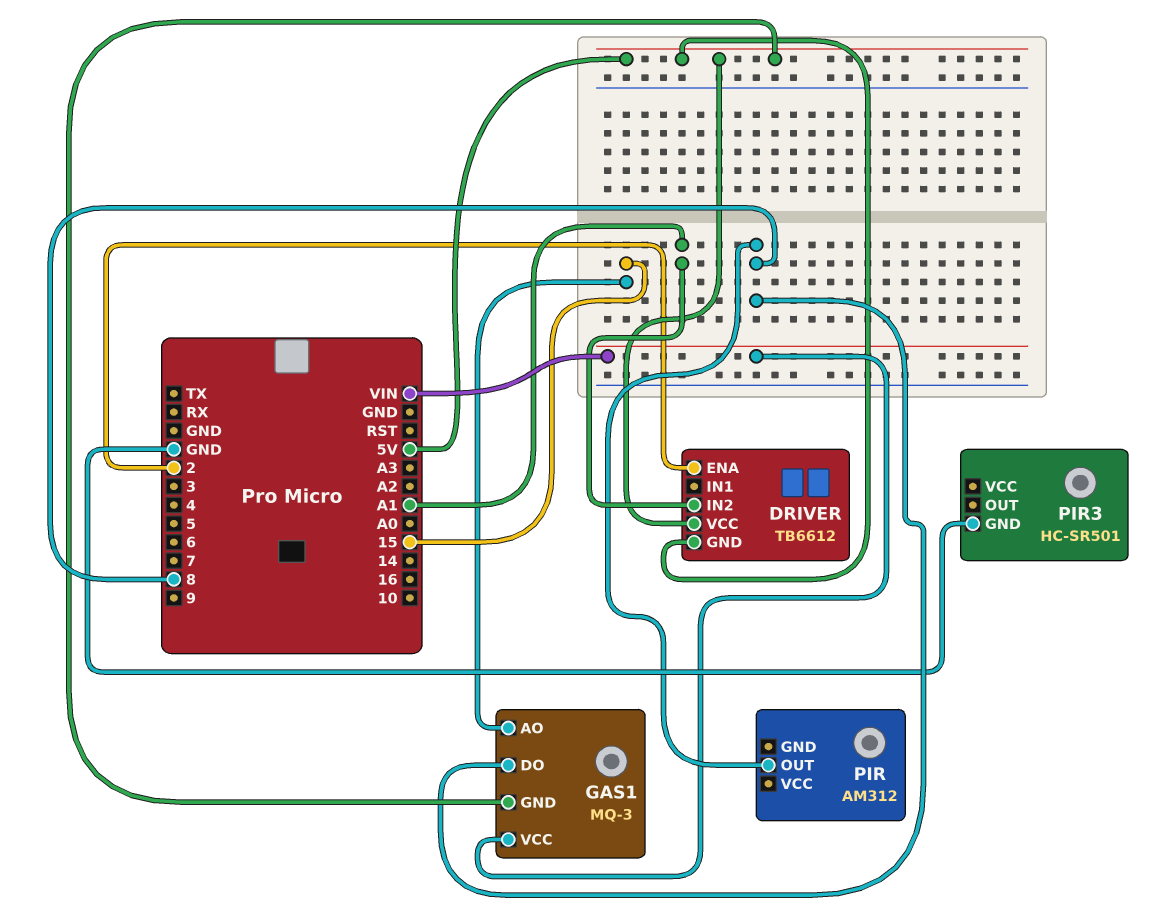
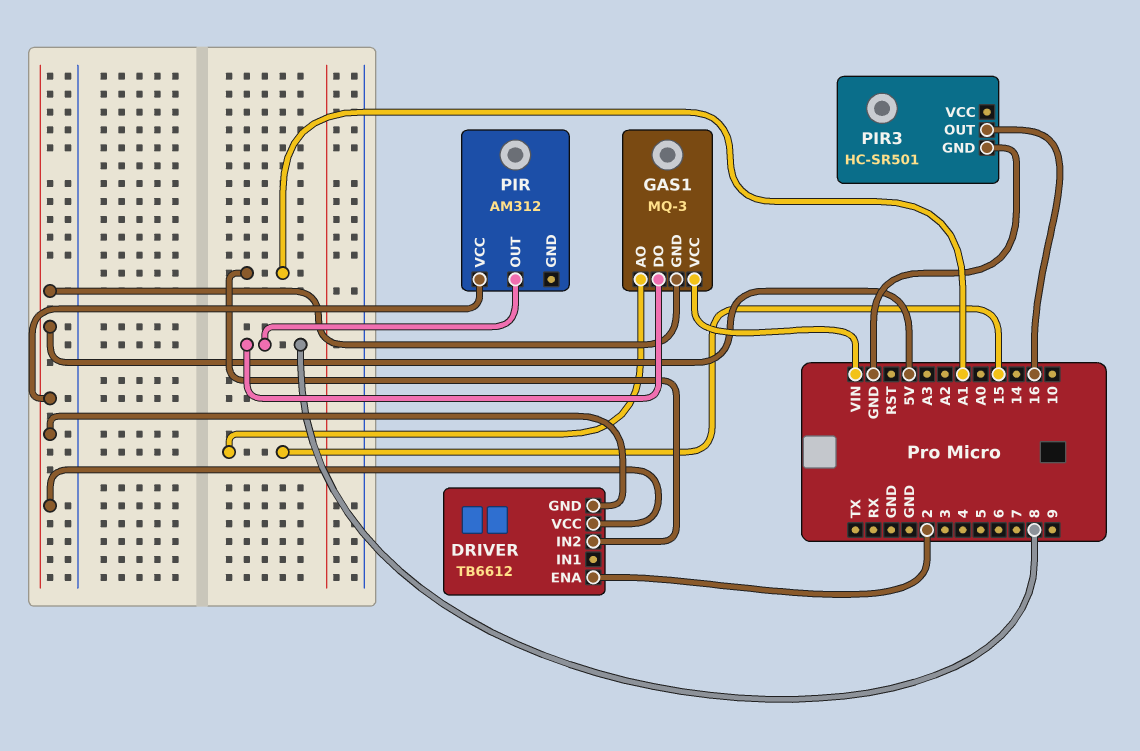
PIR pin VCC: none -> 5V
PIR3 pin OUT: none -> 16

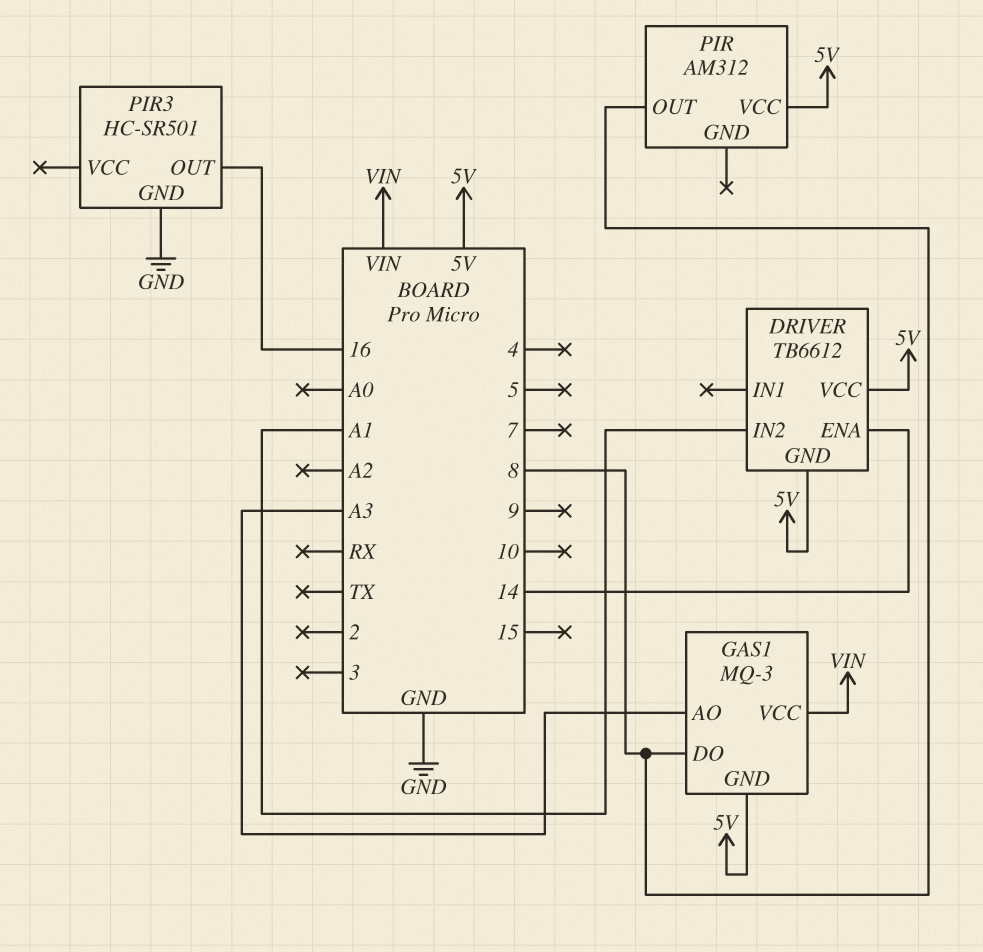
DRIVER pin ENA: 2 -> 14
GAS1 pin AO: 15 -> A3

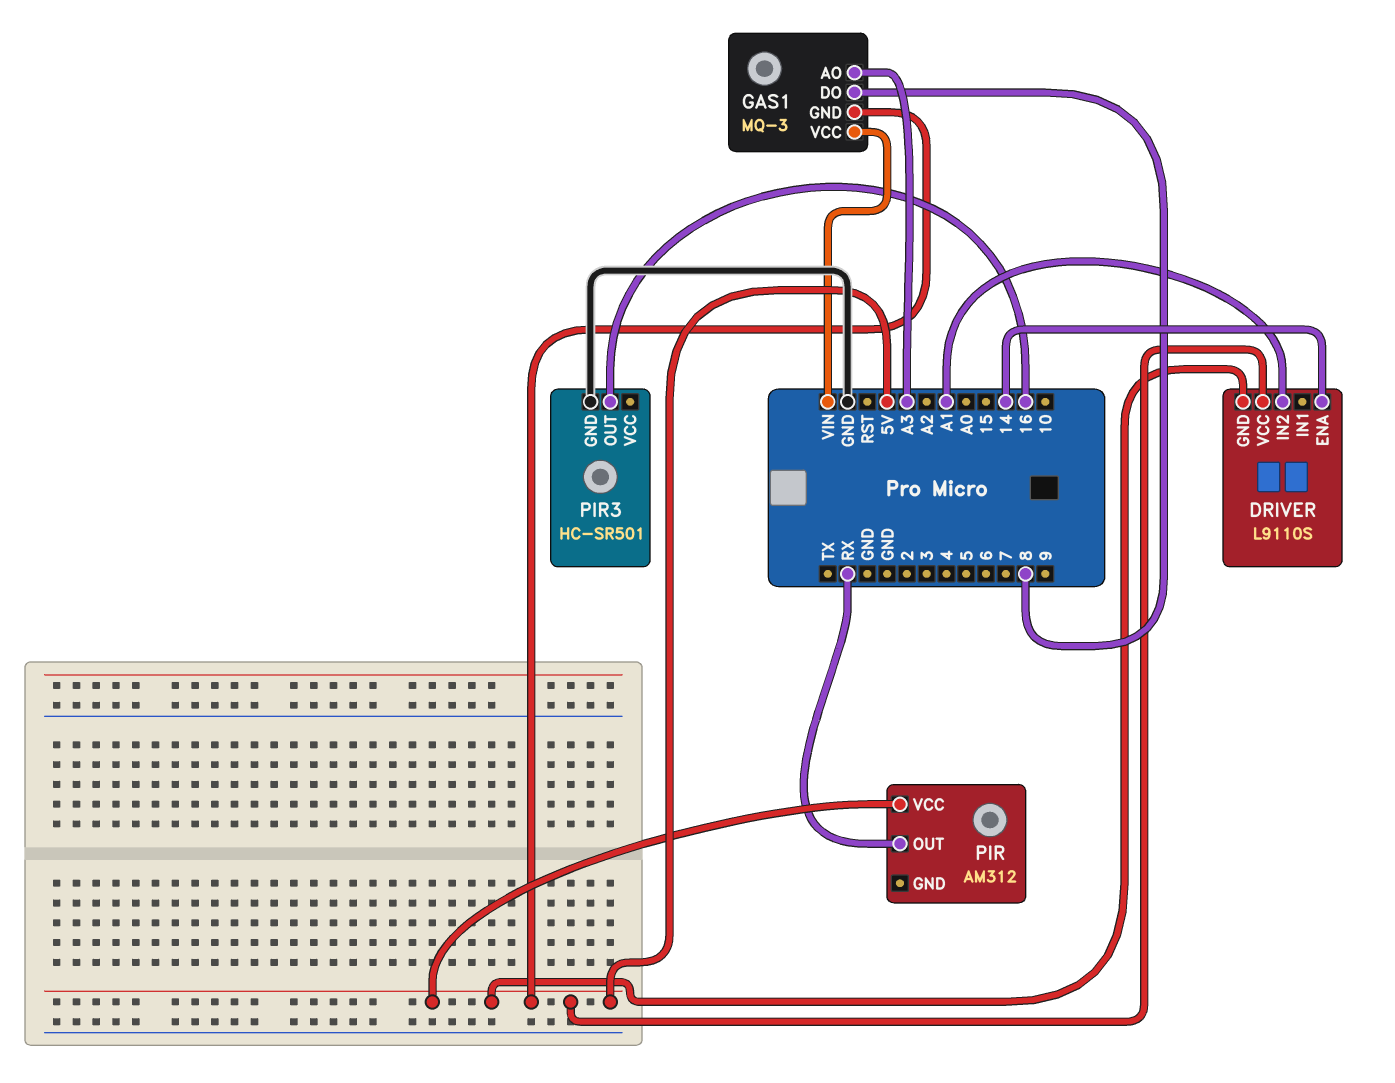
DRIVER: TB6612 -> L9110S
PIR pin OUT: 8 -> RX

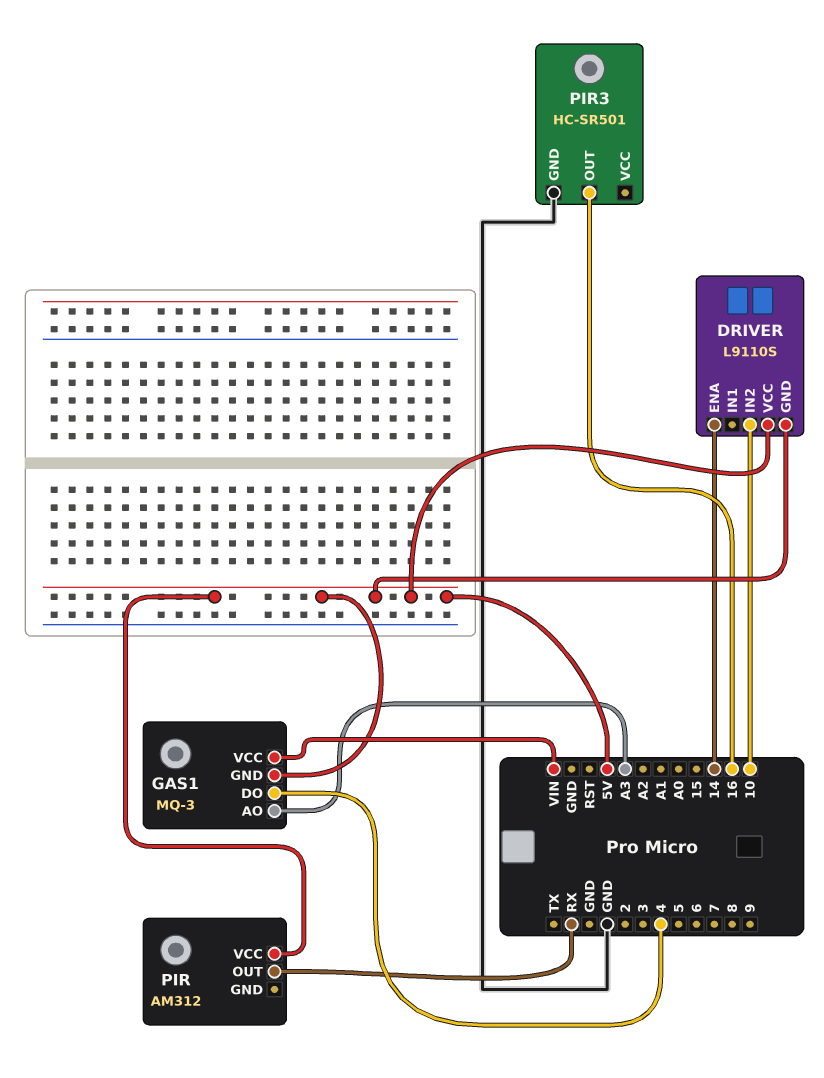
DRIVER pin IN2: A1 -> 10
GAS1 pin DO: 8 -> 4

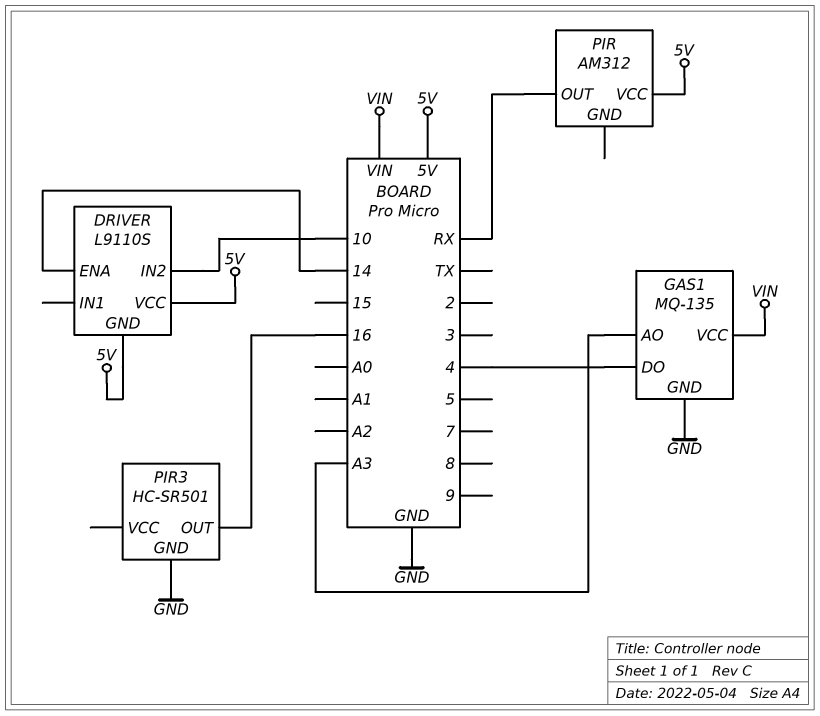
GAS1: MQ-3 -> MQ-135
GAS1 pin GND: 5V -> GND

